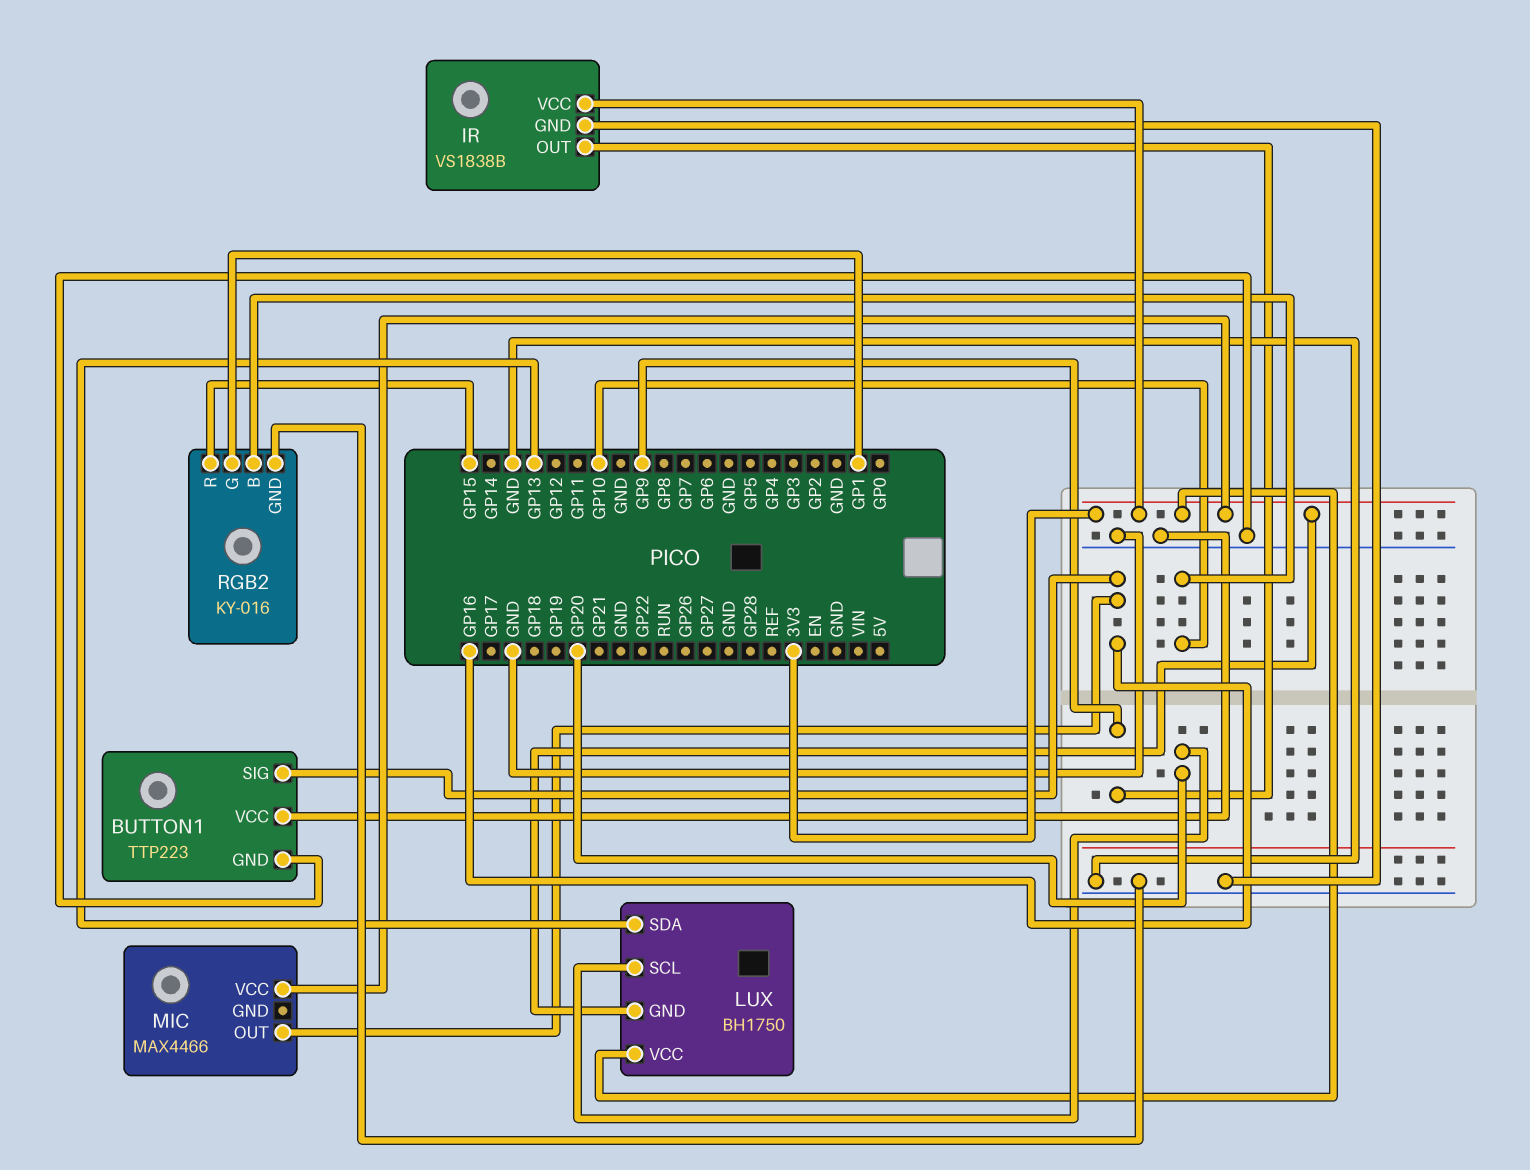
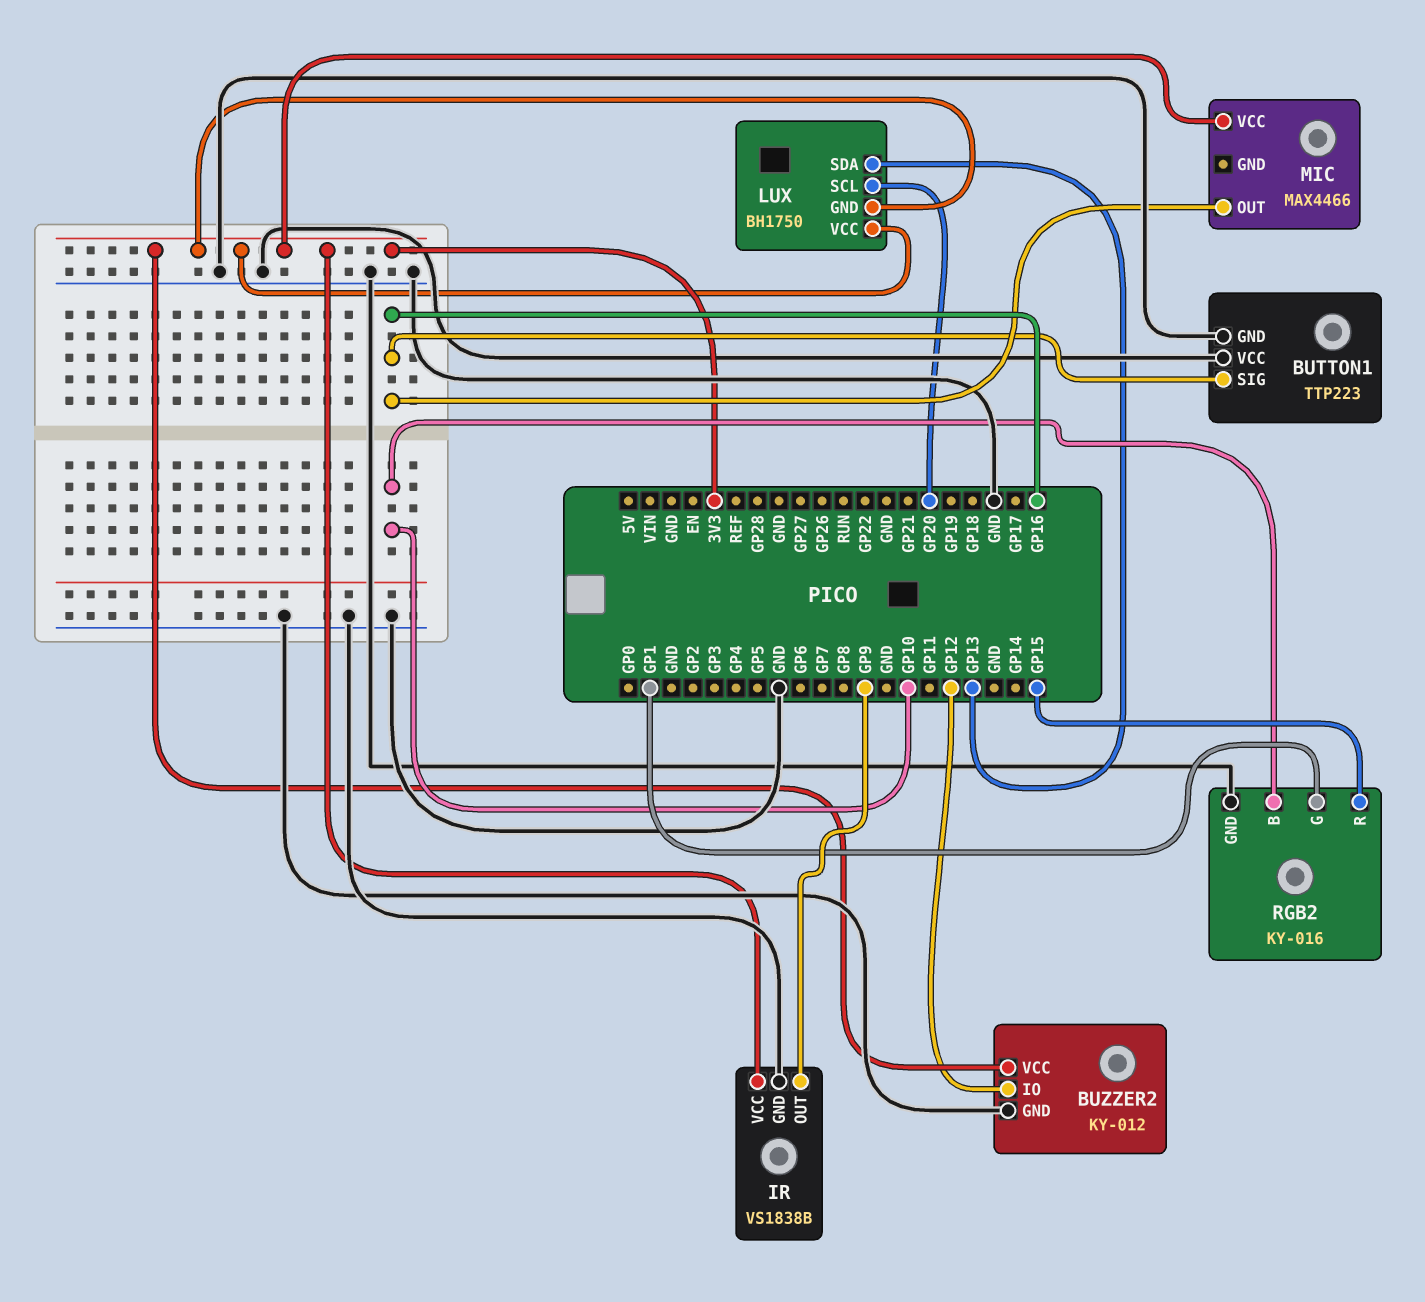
BUZZER2: none -> KY-012
BUZZER2 pin GND: none -> GND
BUZZER2 pin IO: none -> GP12
BUZZER2 pin VCC: none -> 3V3

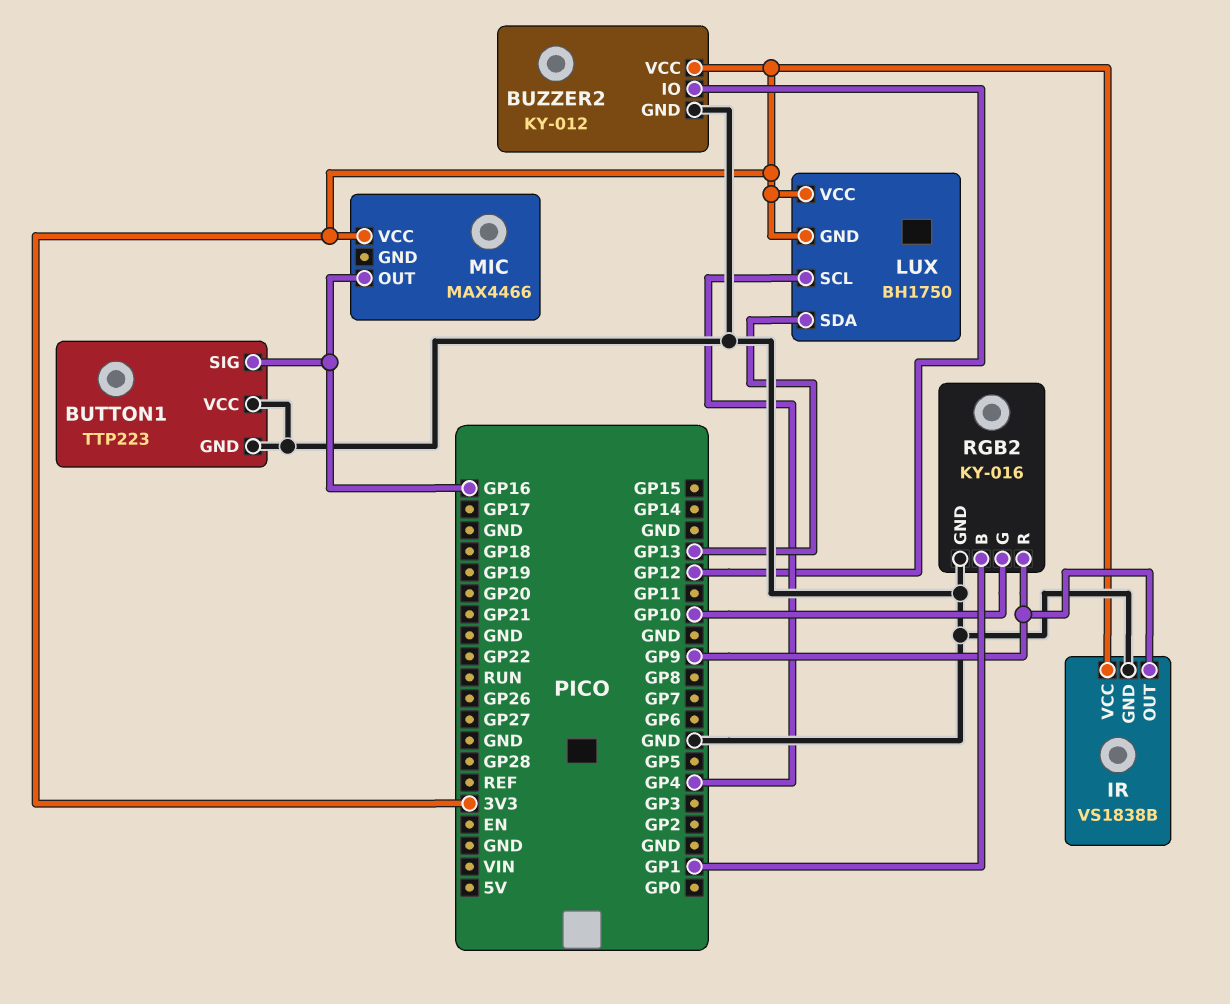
LUX pin SCL: GP20 -> GP4
RGB2 pin B: GP10 -> GP1
RGB2 pin G: GP1 -> GP10
RGB2 pin R: GP15 -> GP9

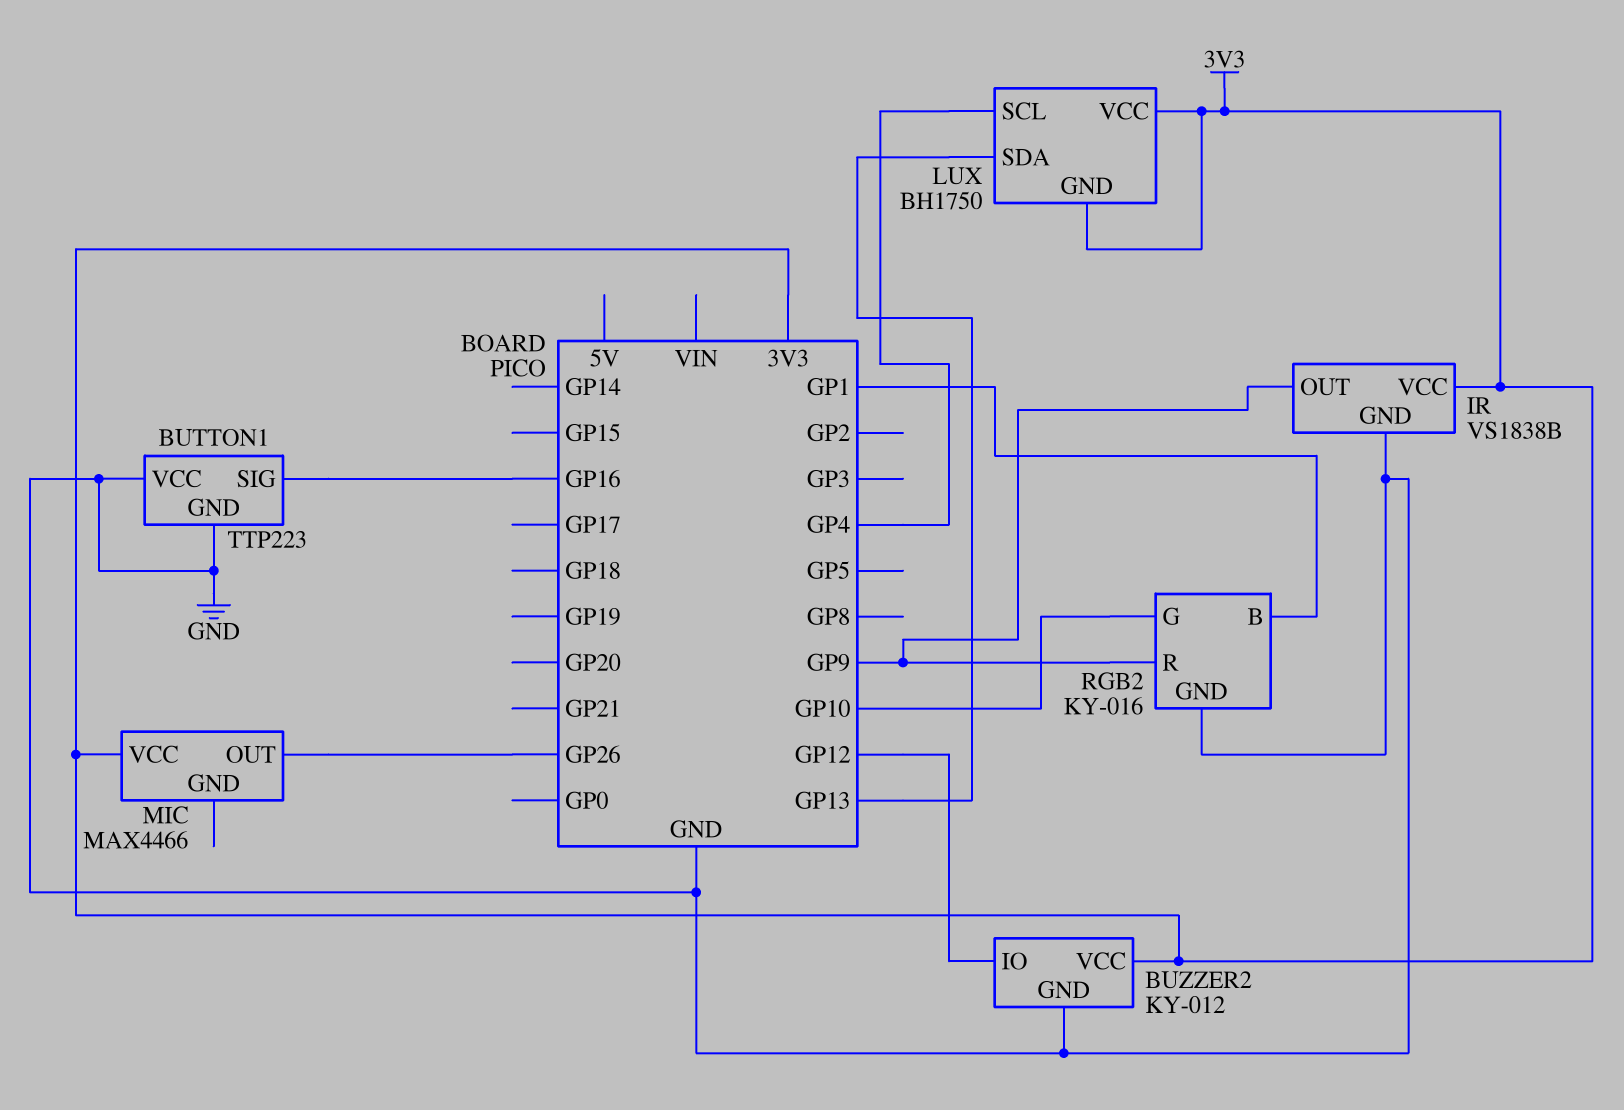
MIC pin OUT: GP16 -> GP26

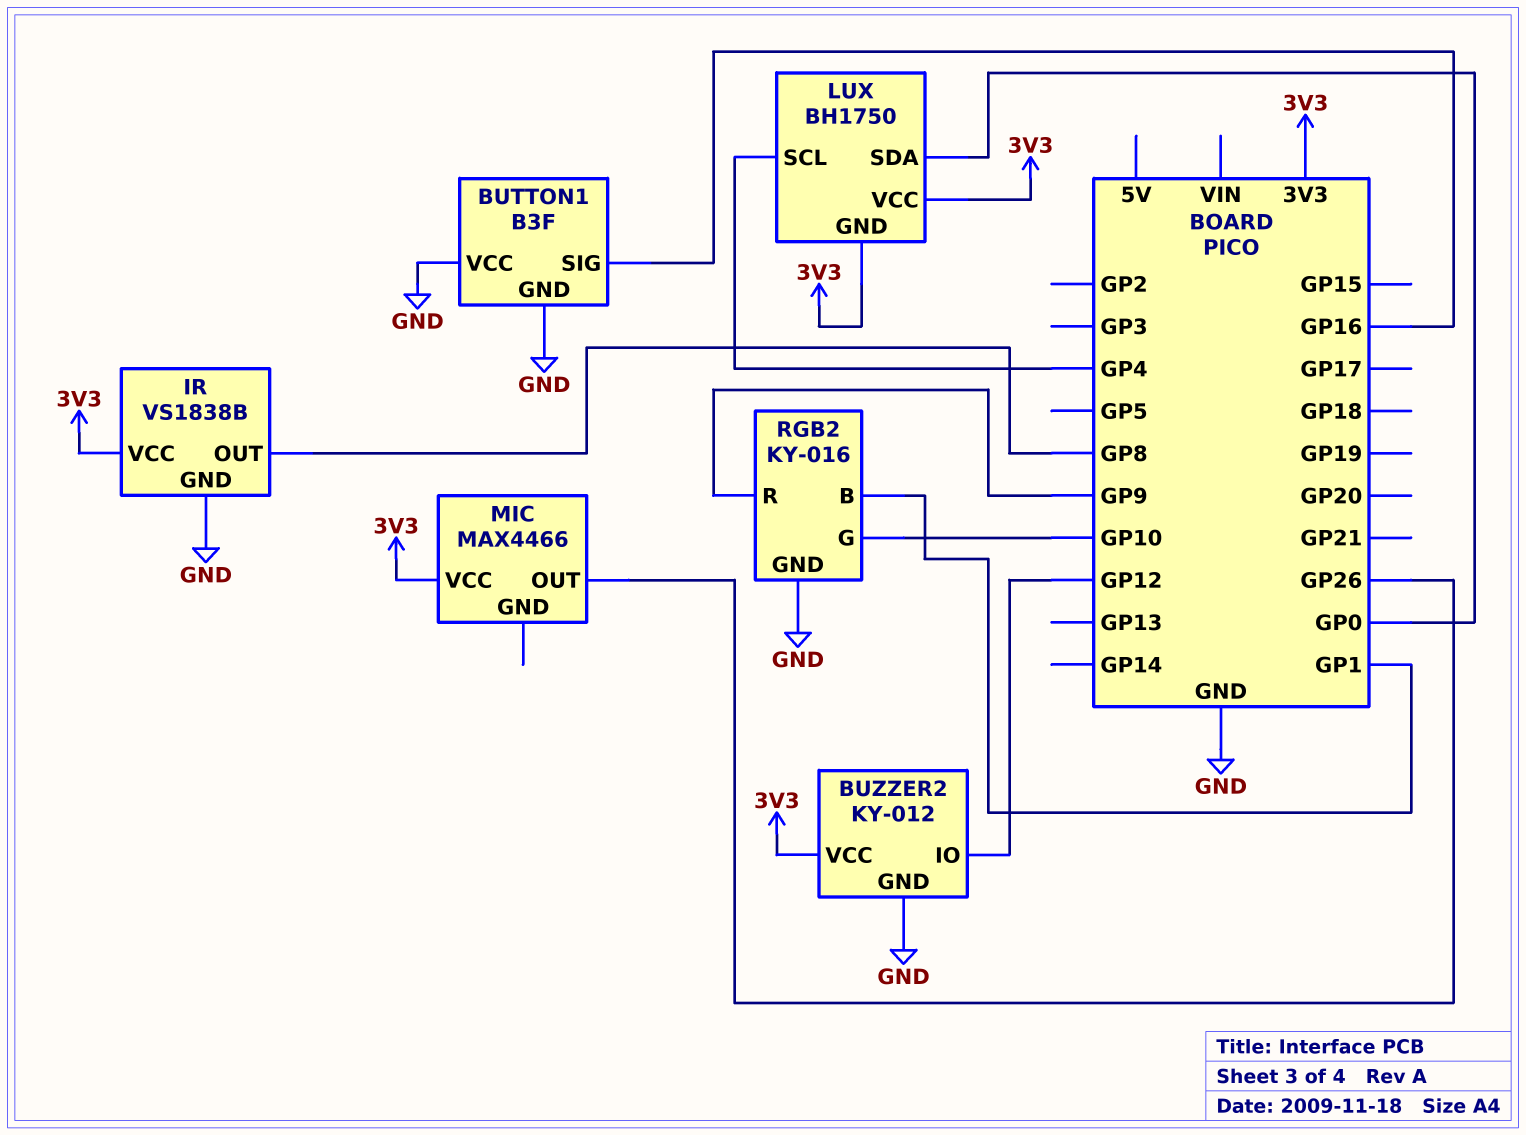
BUTTON1: TTP223 -> B3F
IR pin OUT: GP9 -> GP8
LUX pin SDA: GP13 -> GP0

